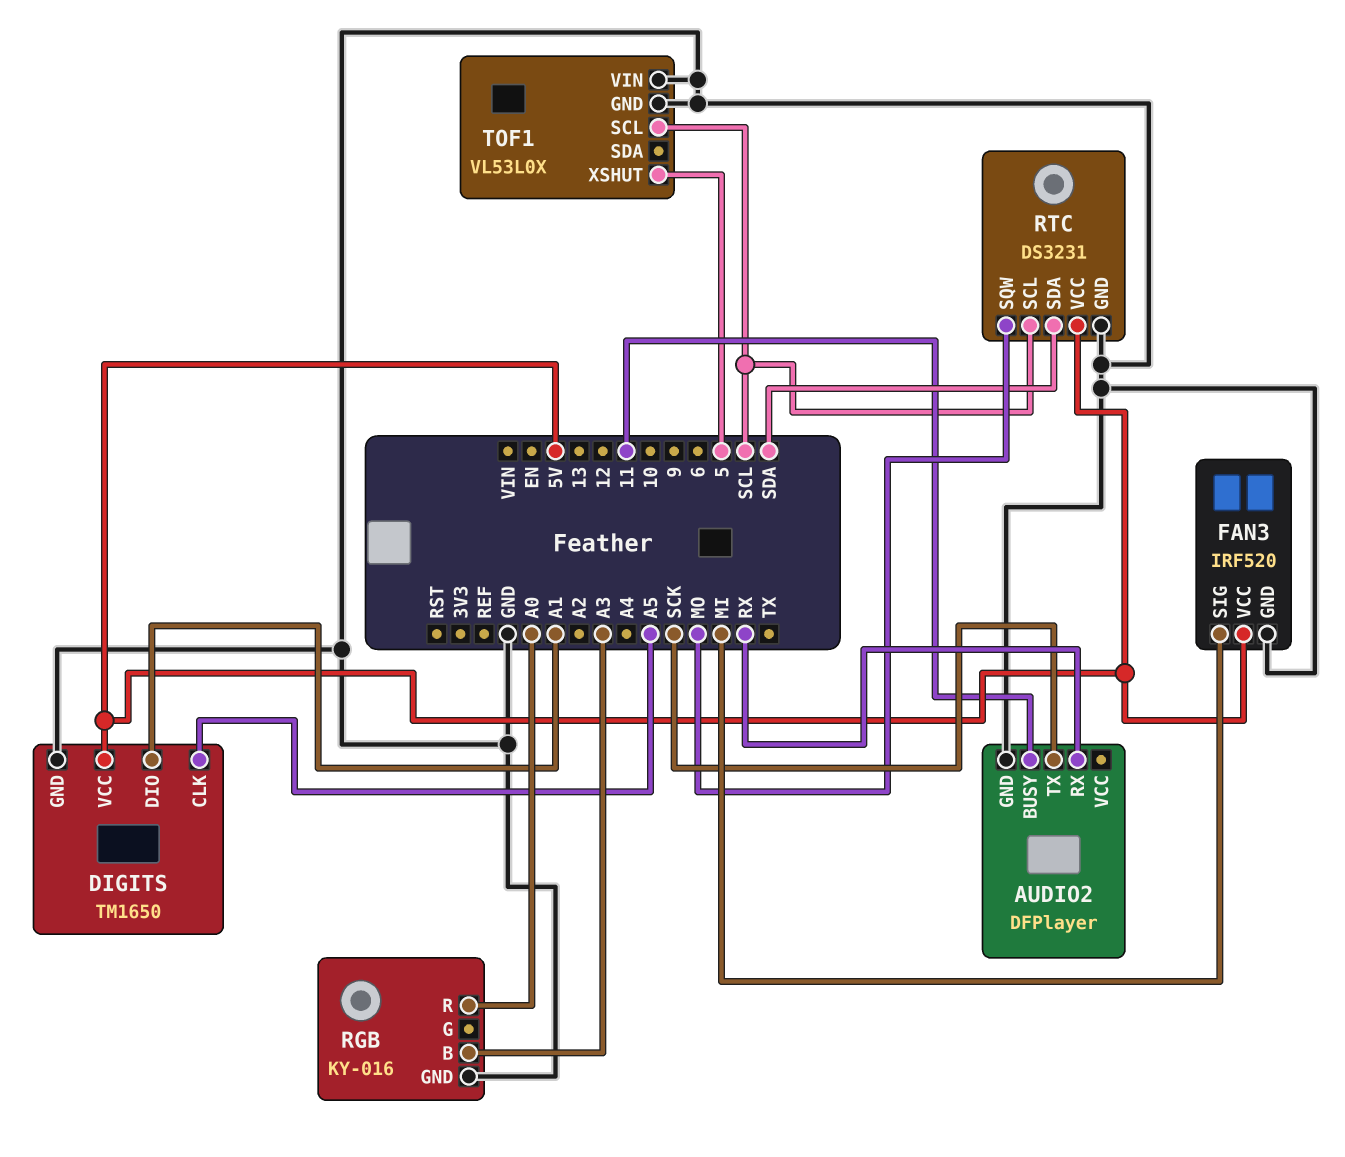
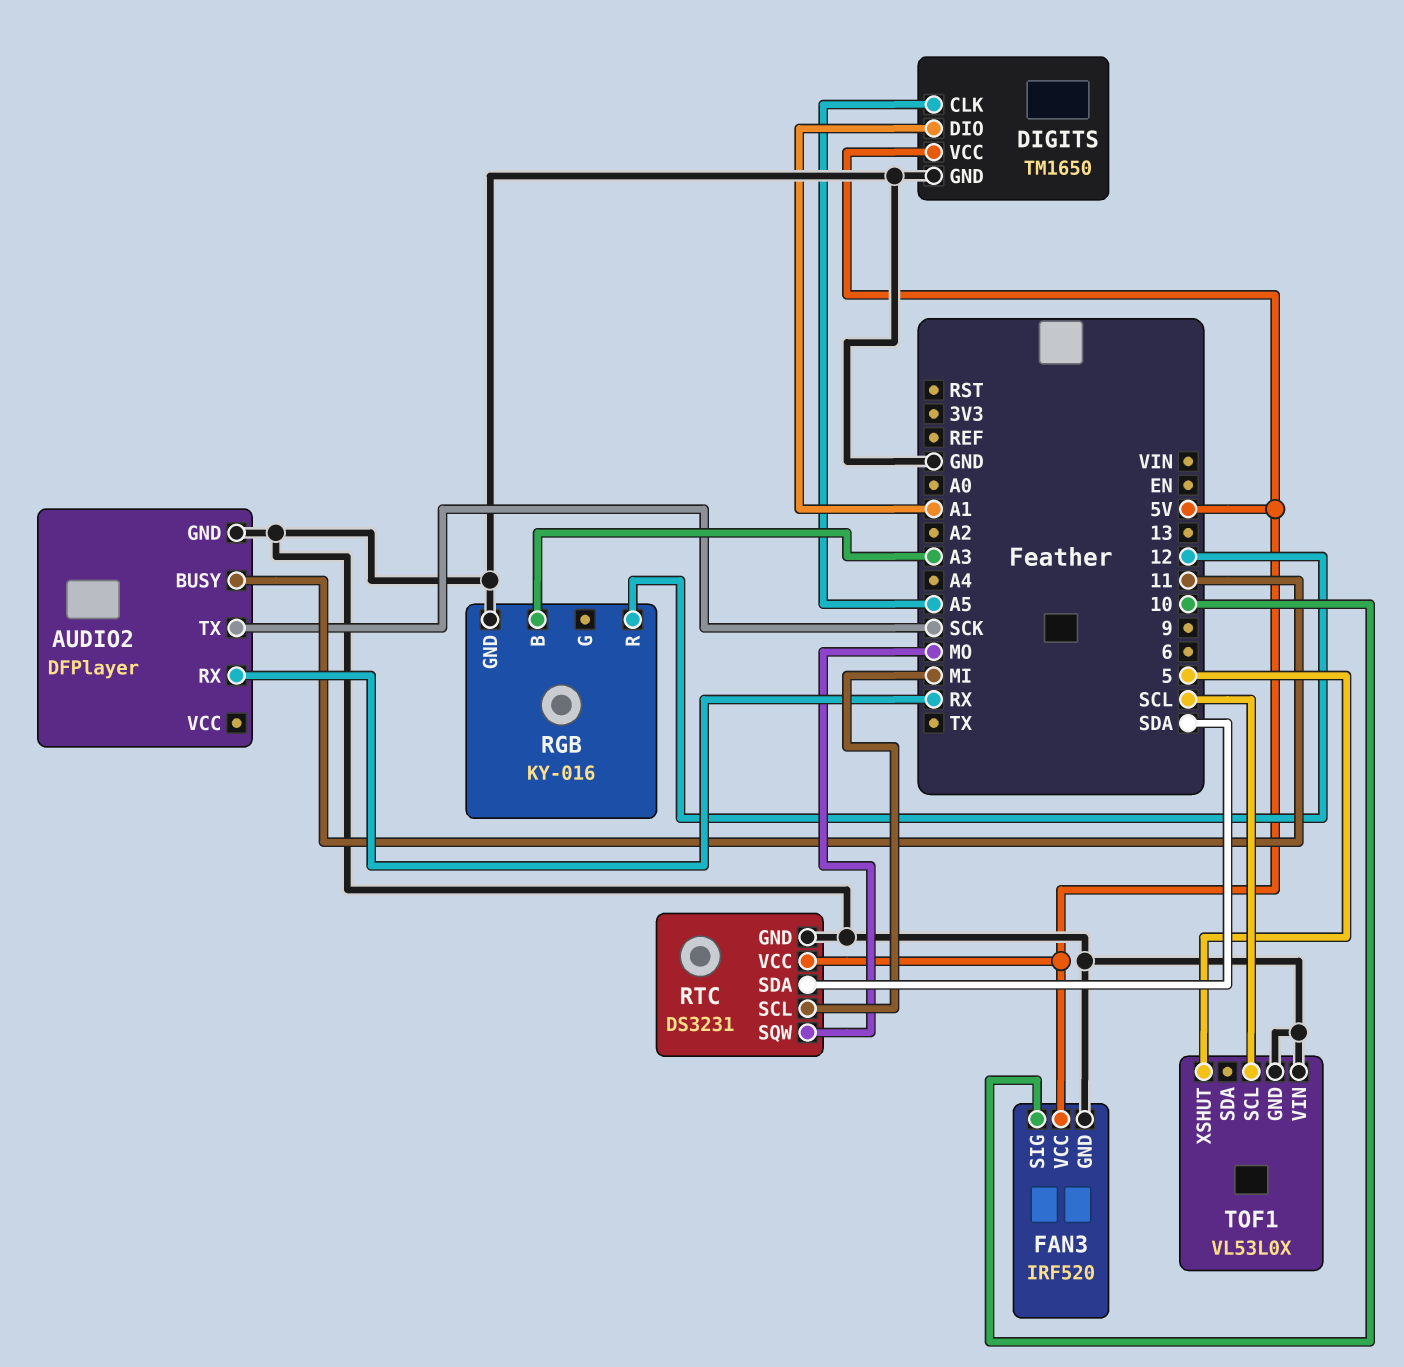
FAN3 pin SIG: MI -> 10
RGB pin R: A0 -> 12
RTC pin SCL: SCL -> MI

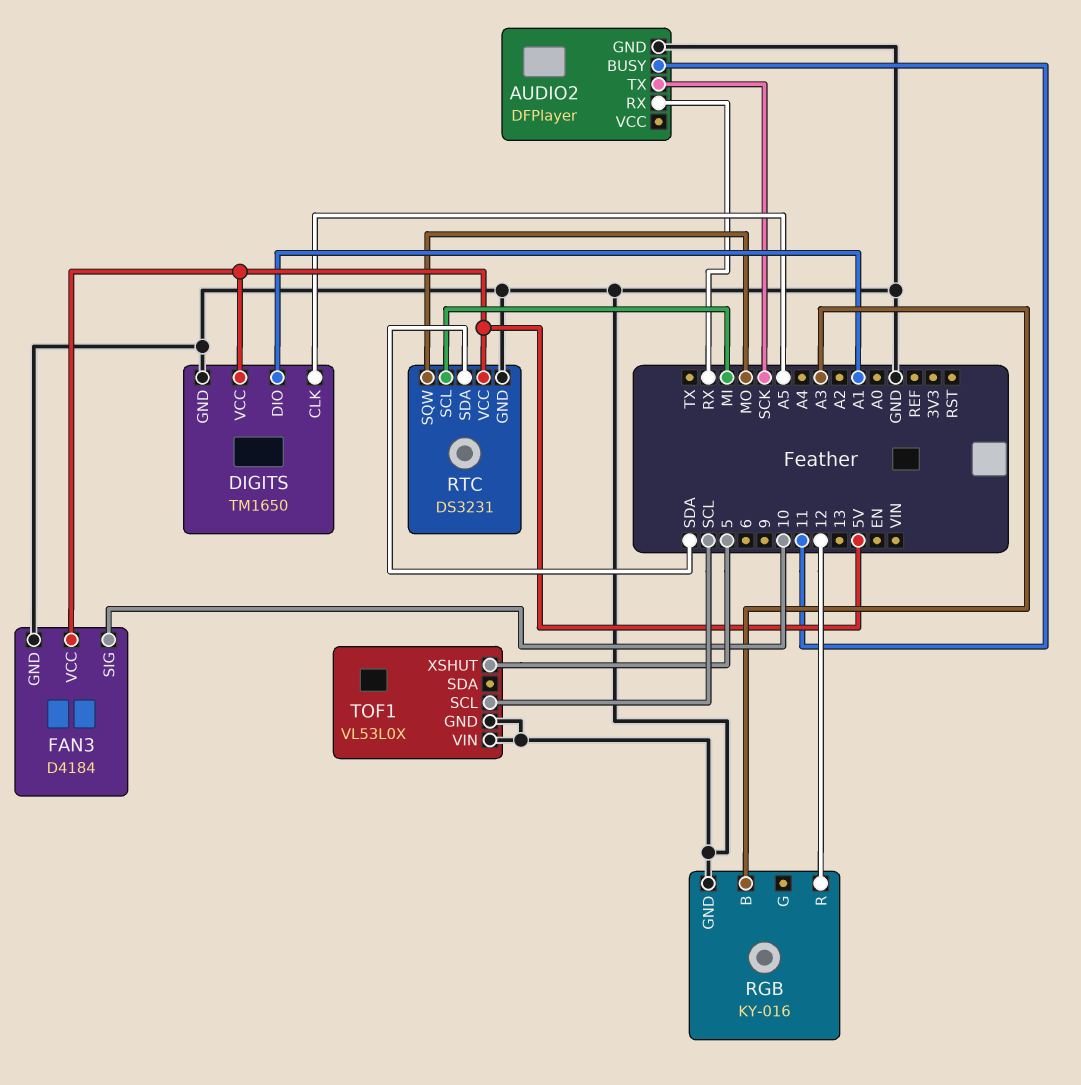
FAN3: IRF520 -> D4184

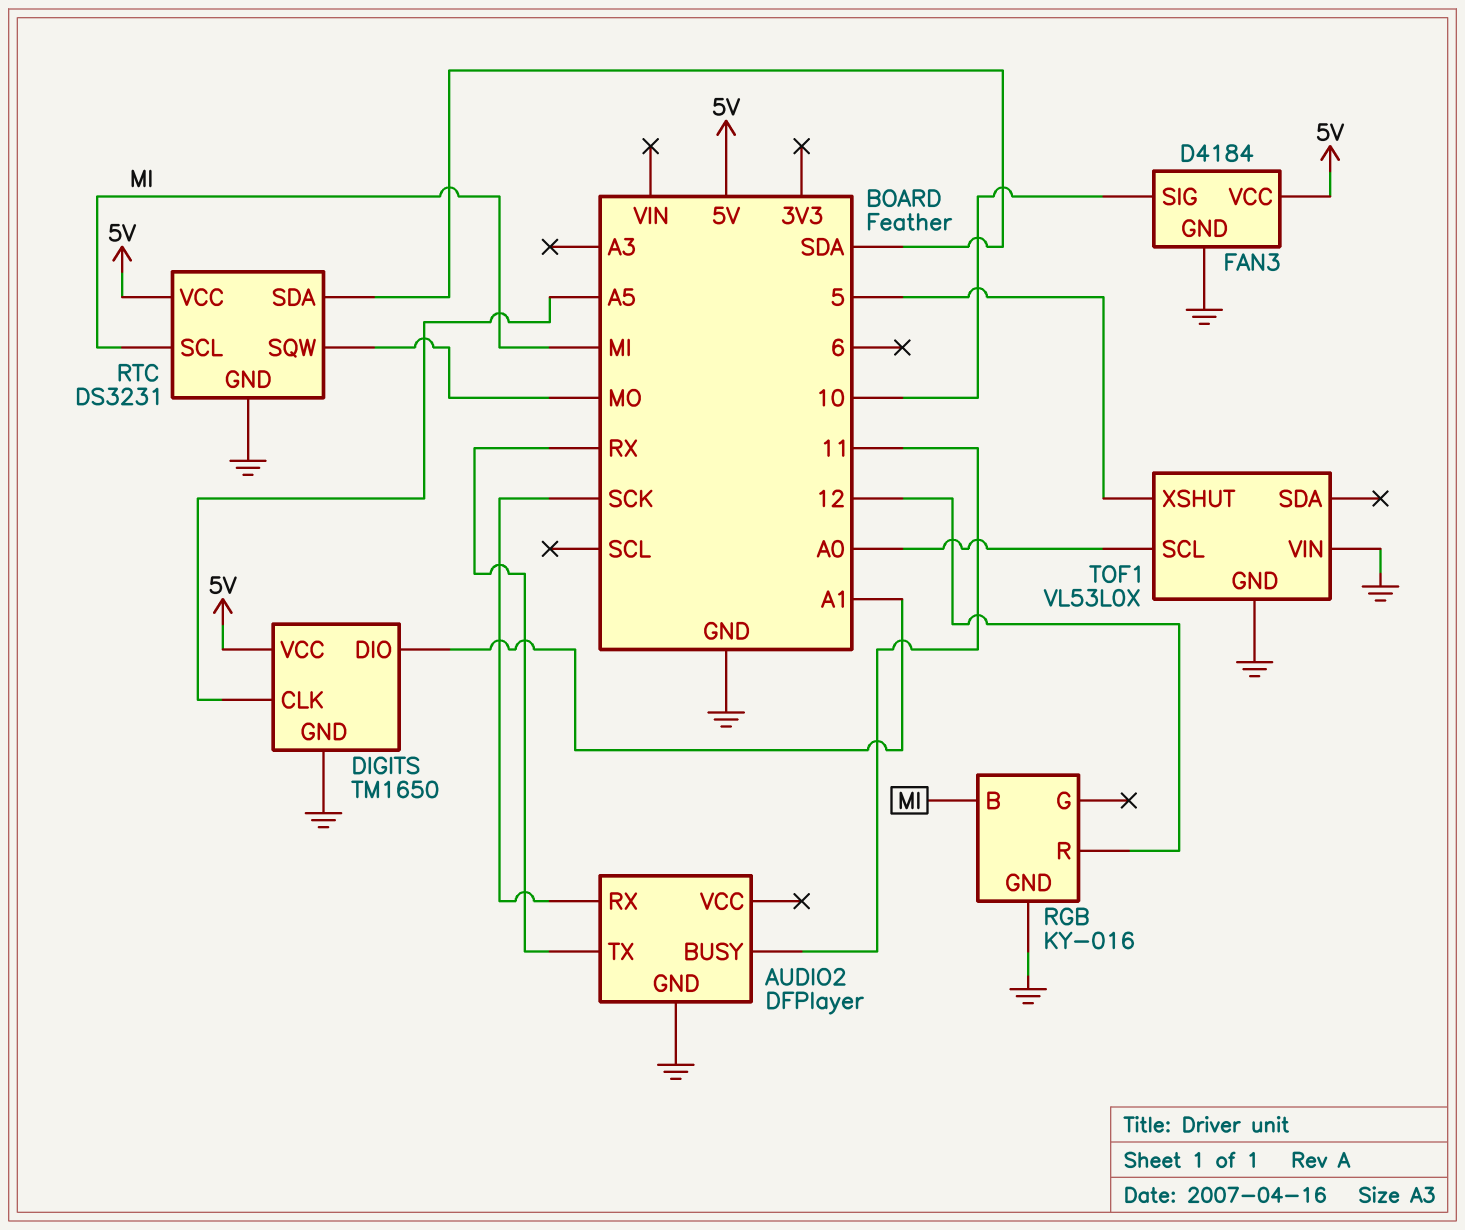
AUDIO2 pin RX: RX -> SCK
AUDIO2 pin TX: SCK -> RX
RGB pin B: A3 -> MI
TOF1 pin SCL: SCL -> A0

